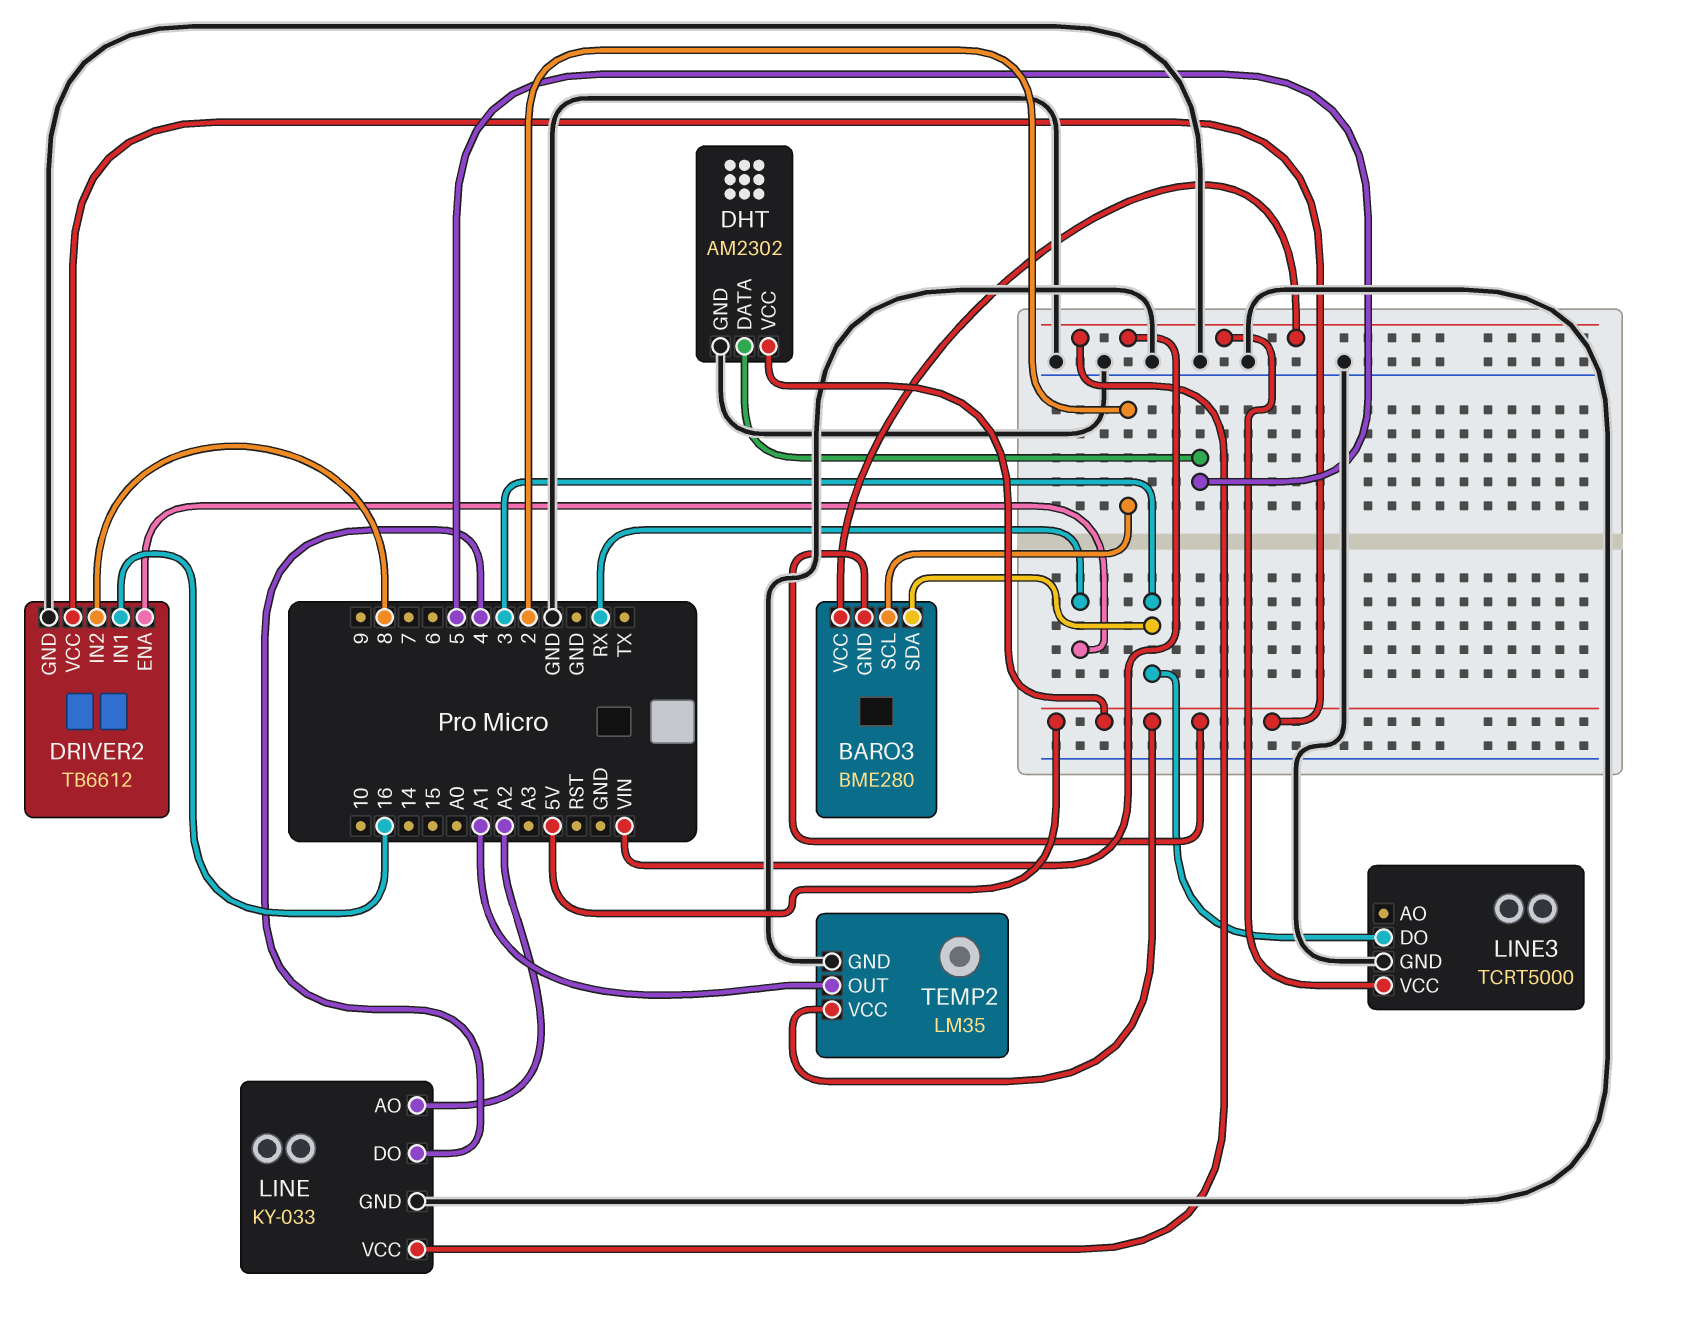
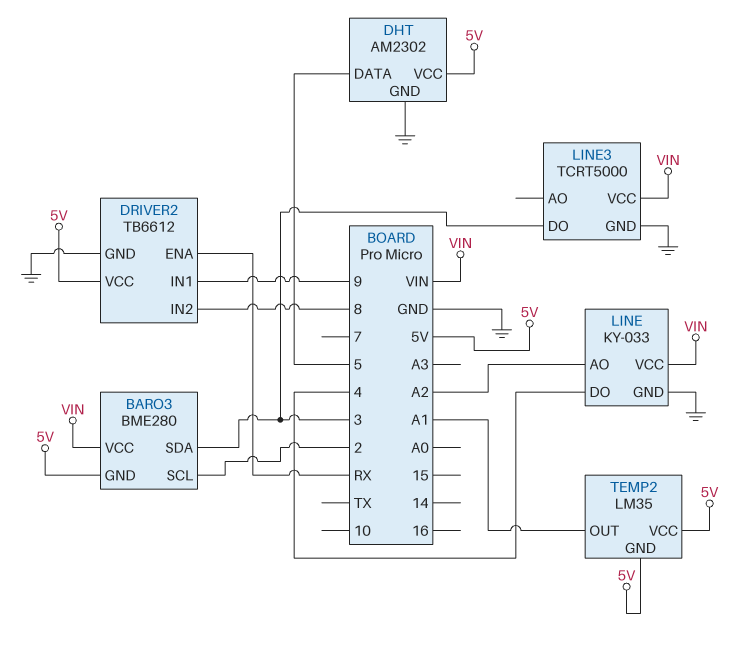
DRIVER2 pin IN1: 16 -> 9
TEMP2 pin GND: GND -> 5V

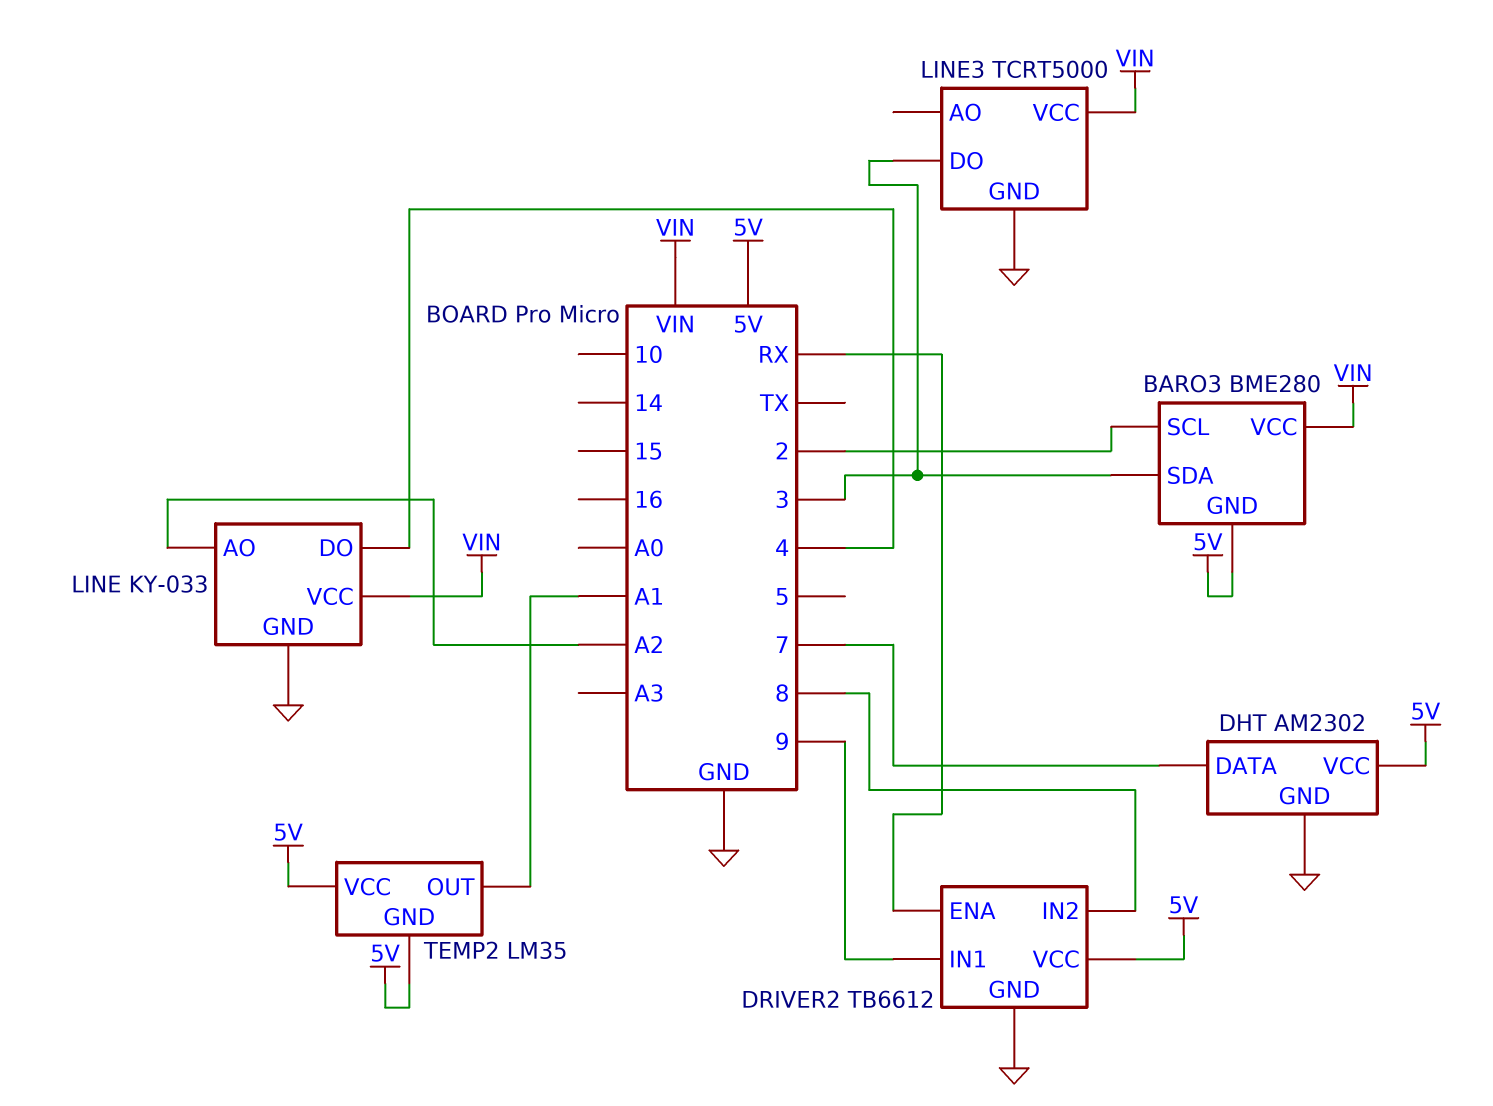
DHT pin DATA: 5 -> 7

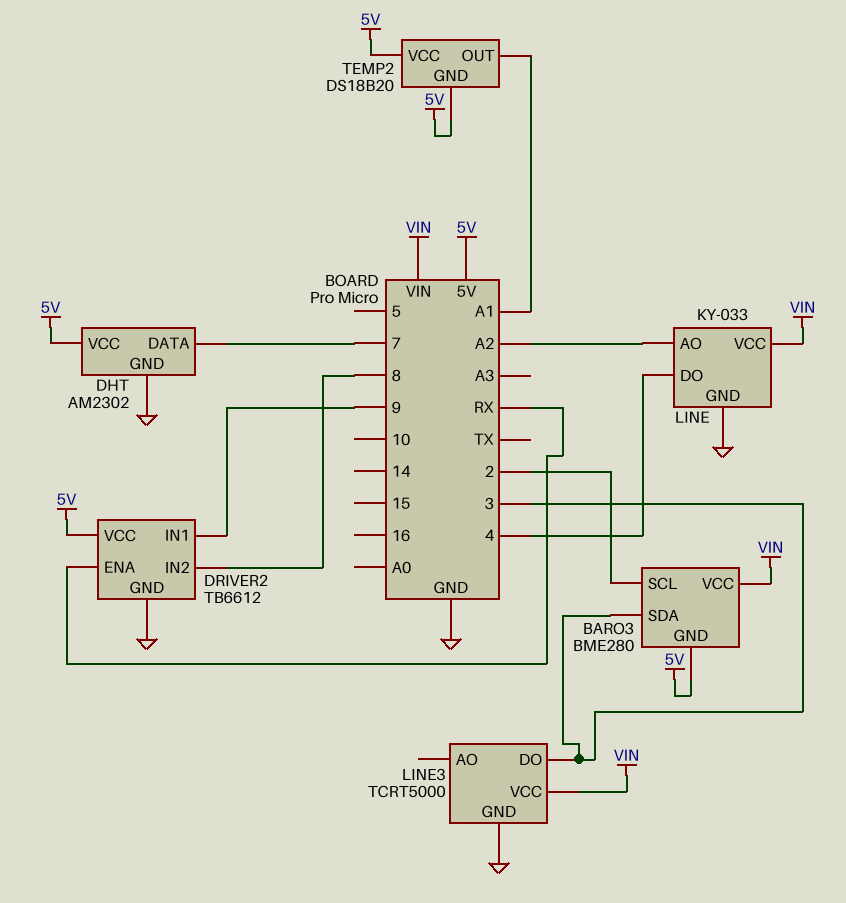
TEMP2: LM35 -> DS18B20

